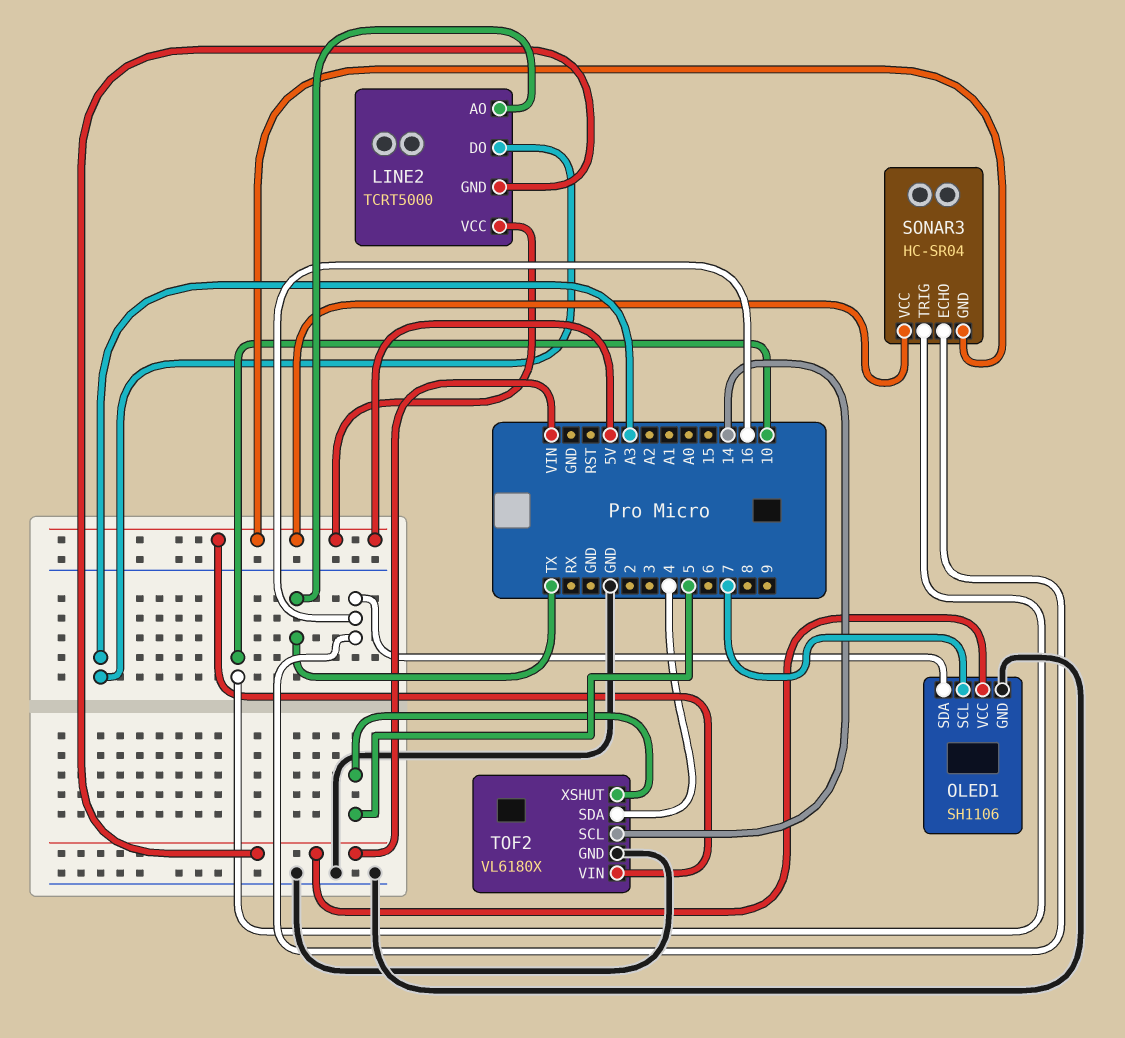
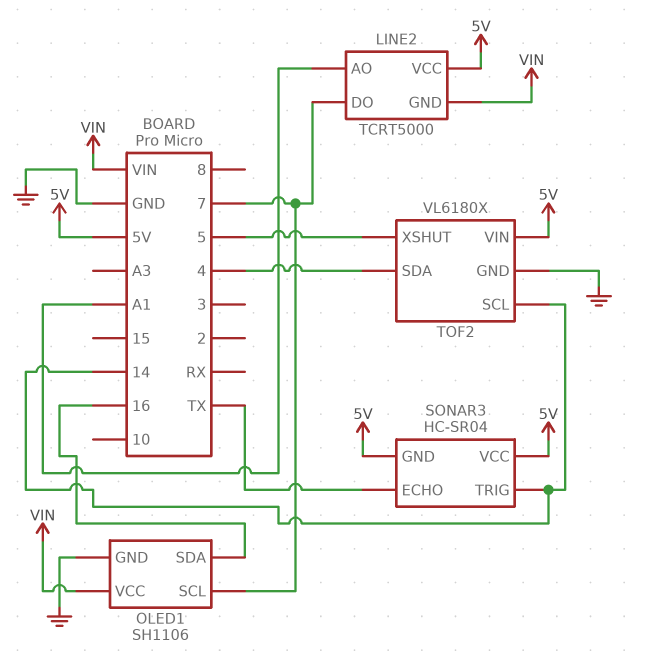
LINE2 pin AO: TX -> A1
LINE2 pin DO: A3 -> 7
SONAR3 pin ECHO: 16 -> TX
SONAR3 pin TRIG: 10 -> 14

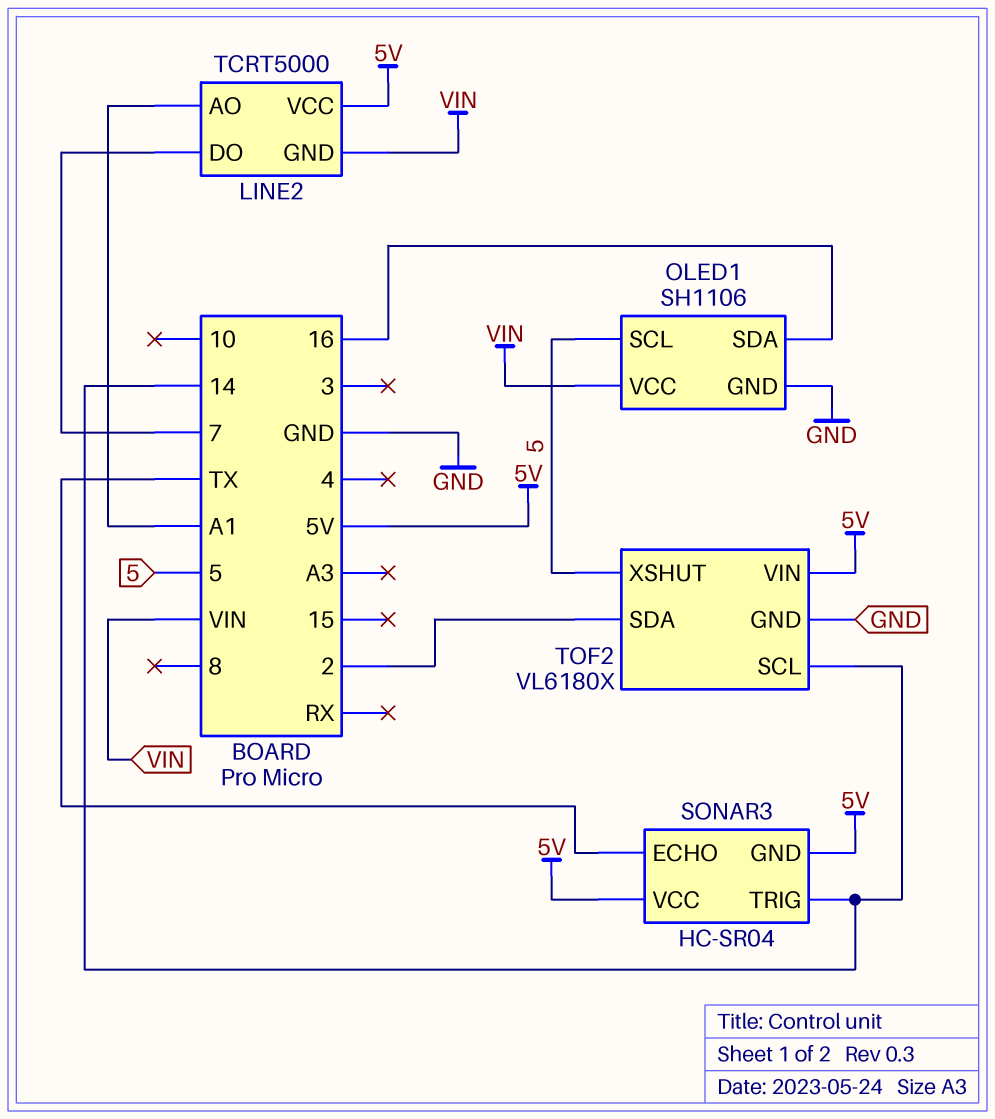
OLED1 pin SCL: 7 -> 5
TOF2 pin SDA: 4 -> 2

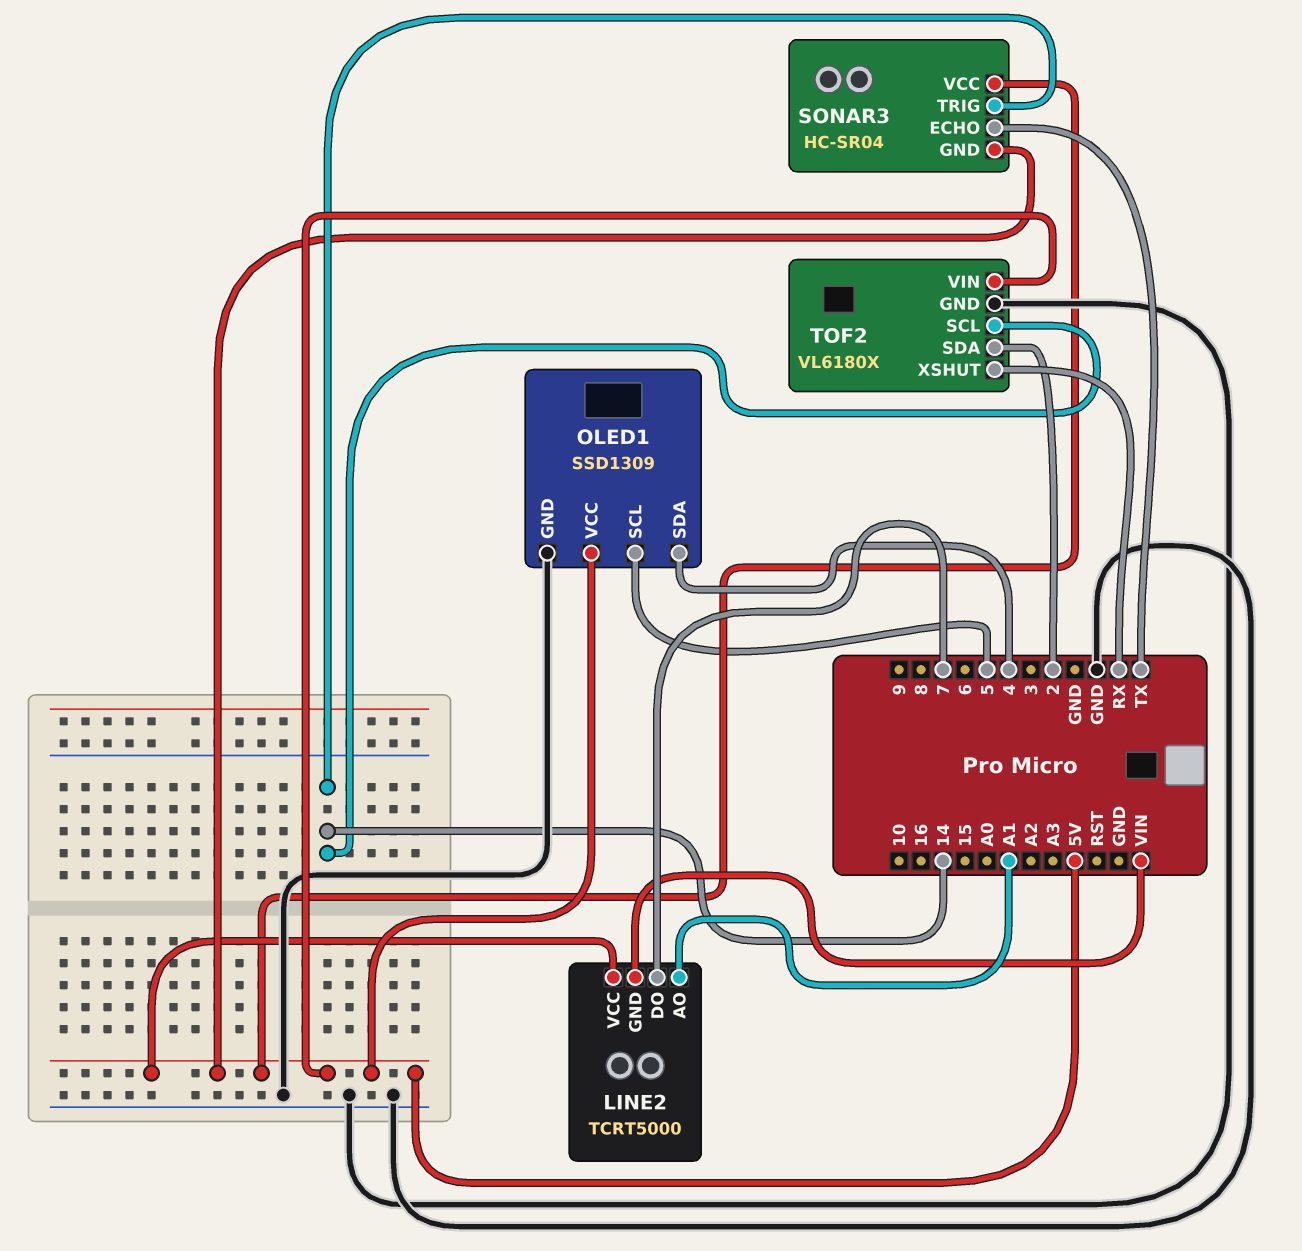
OLED1: SH1106 -> SSD1309
OLED1 pin SDA: 16 -> 4
OLED1 pin VCC: VIN -> 5V
TOF2 pin XSHUT: 5 -> RX

